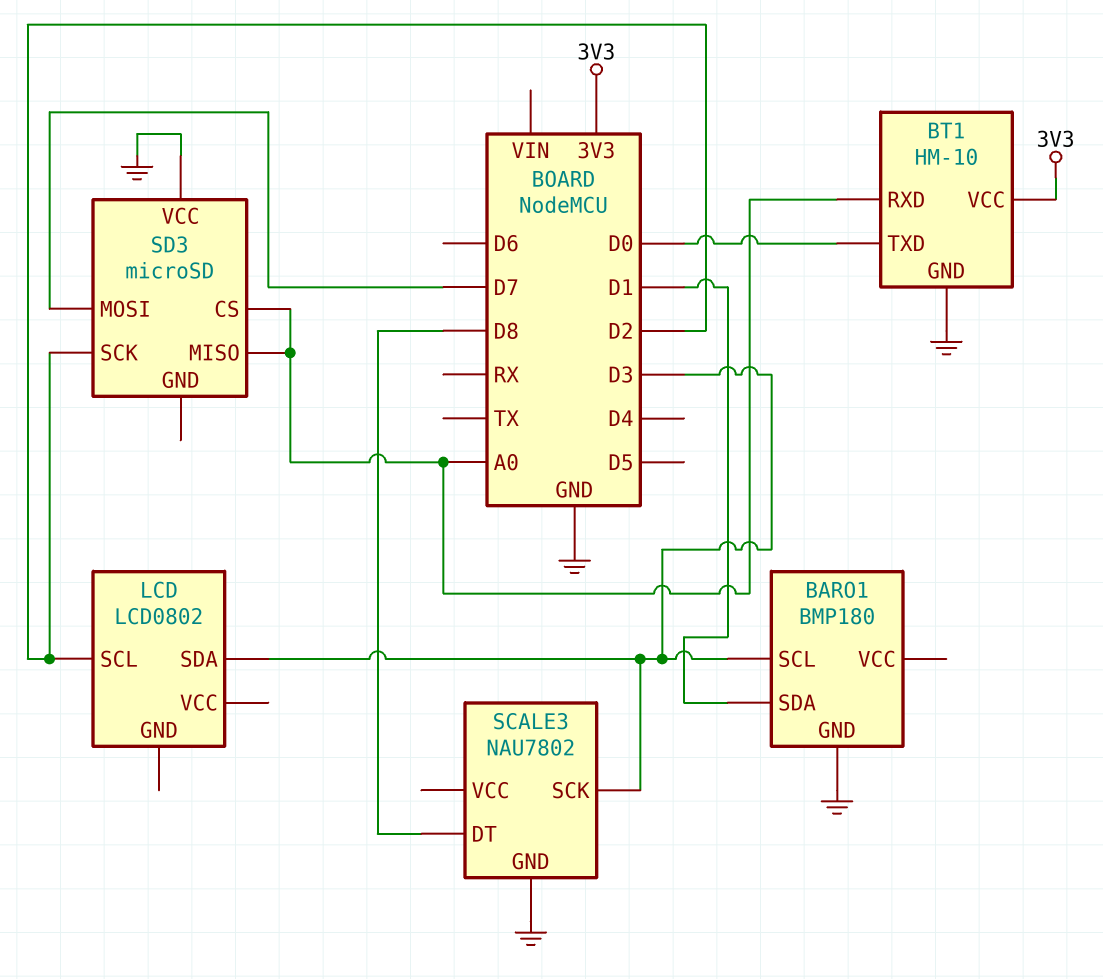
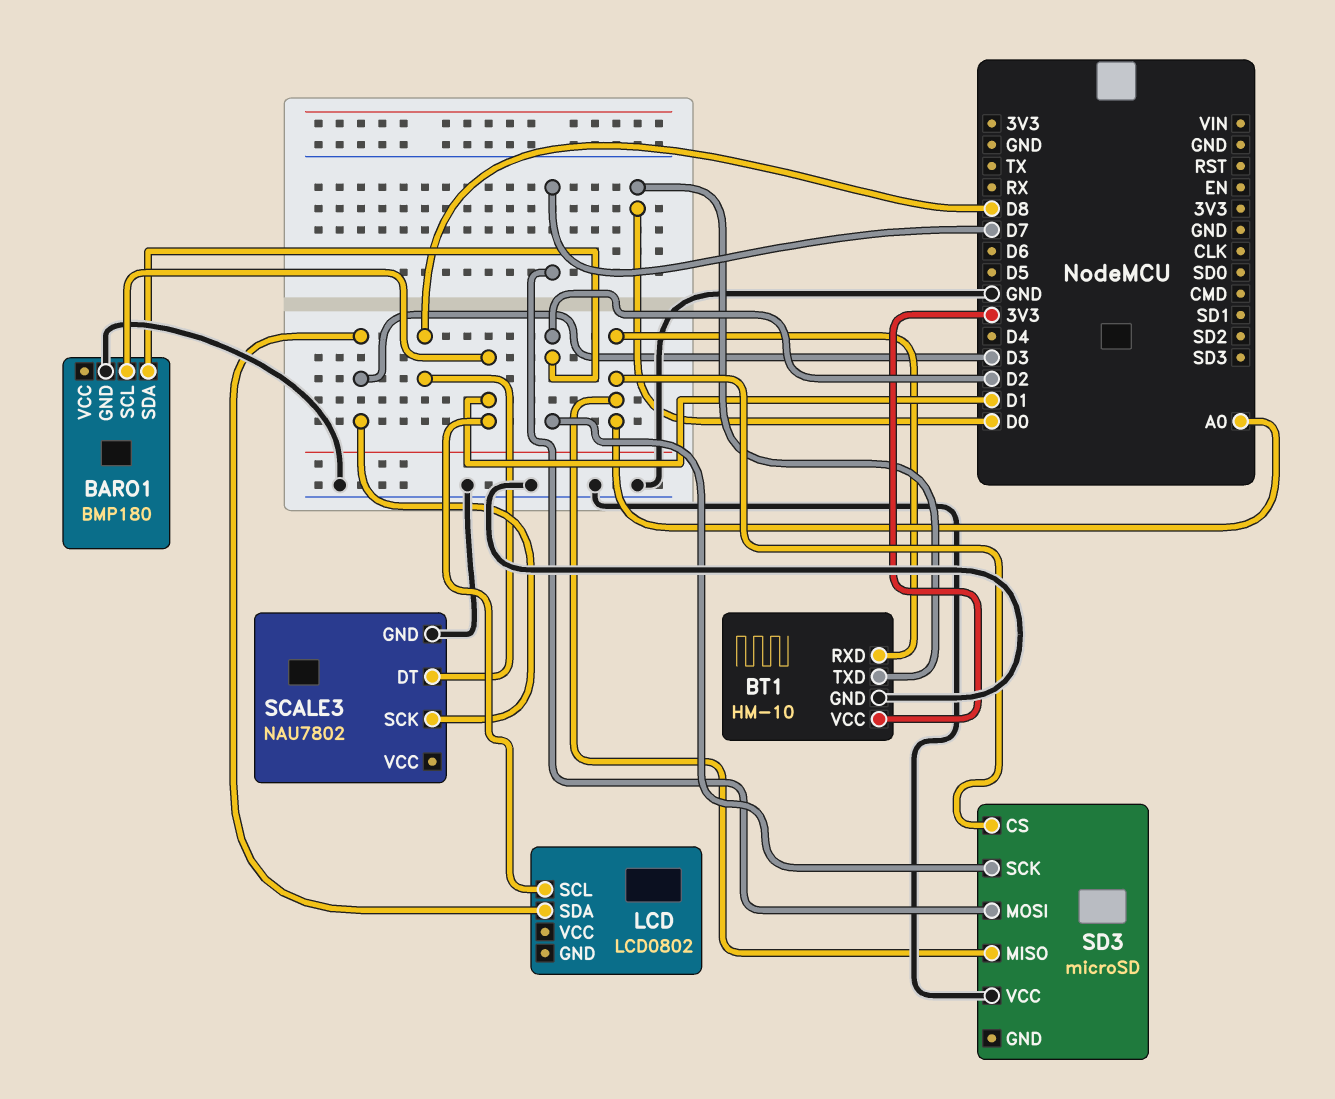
BARO1 pin SCL: D3 -> D1
BARO1 pin SDA: D1 -> D2
LCD pin SCL: D2 -> D1

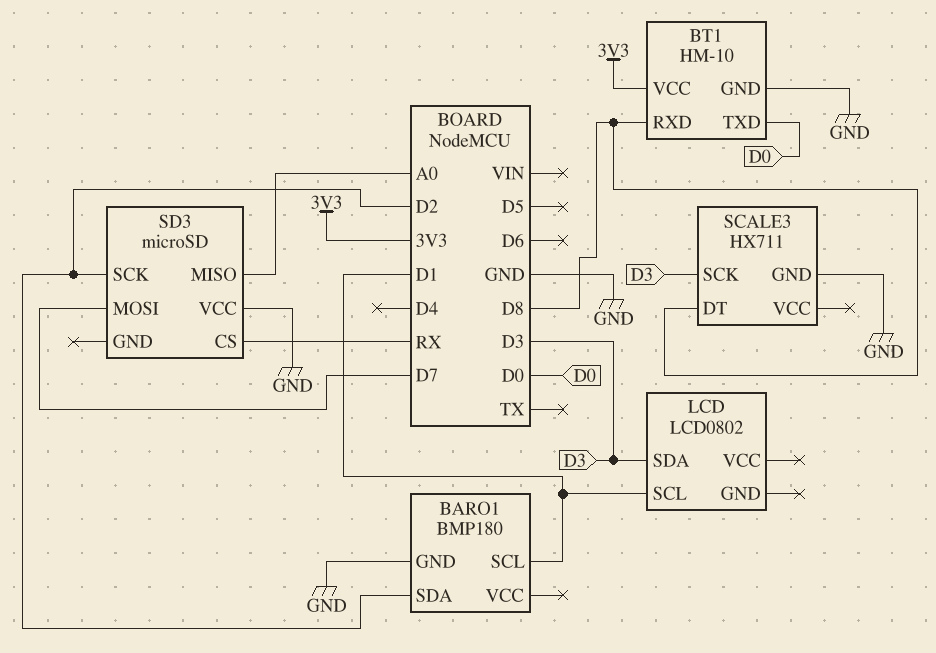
BT1 pin RXD: A0 -> D8
SCALE3: NAU7802 -> HX711
SD3 pin CS: A0 -> RX

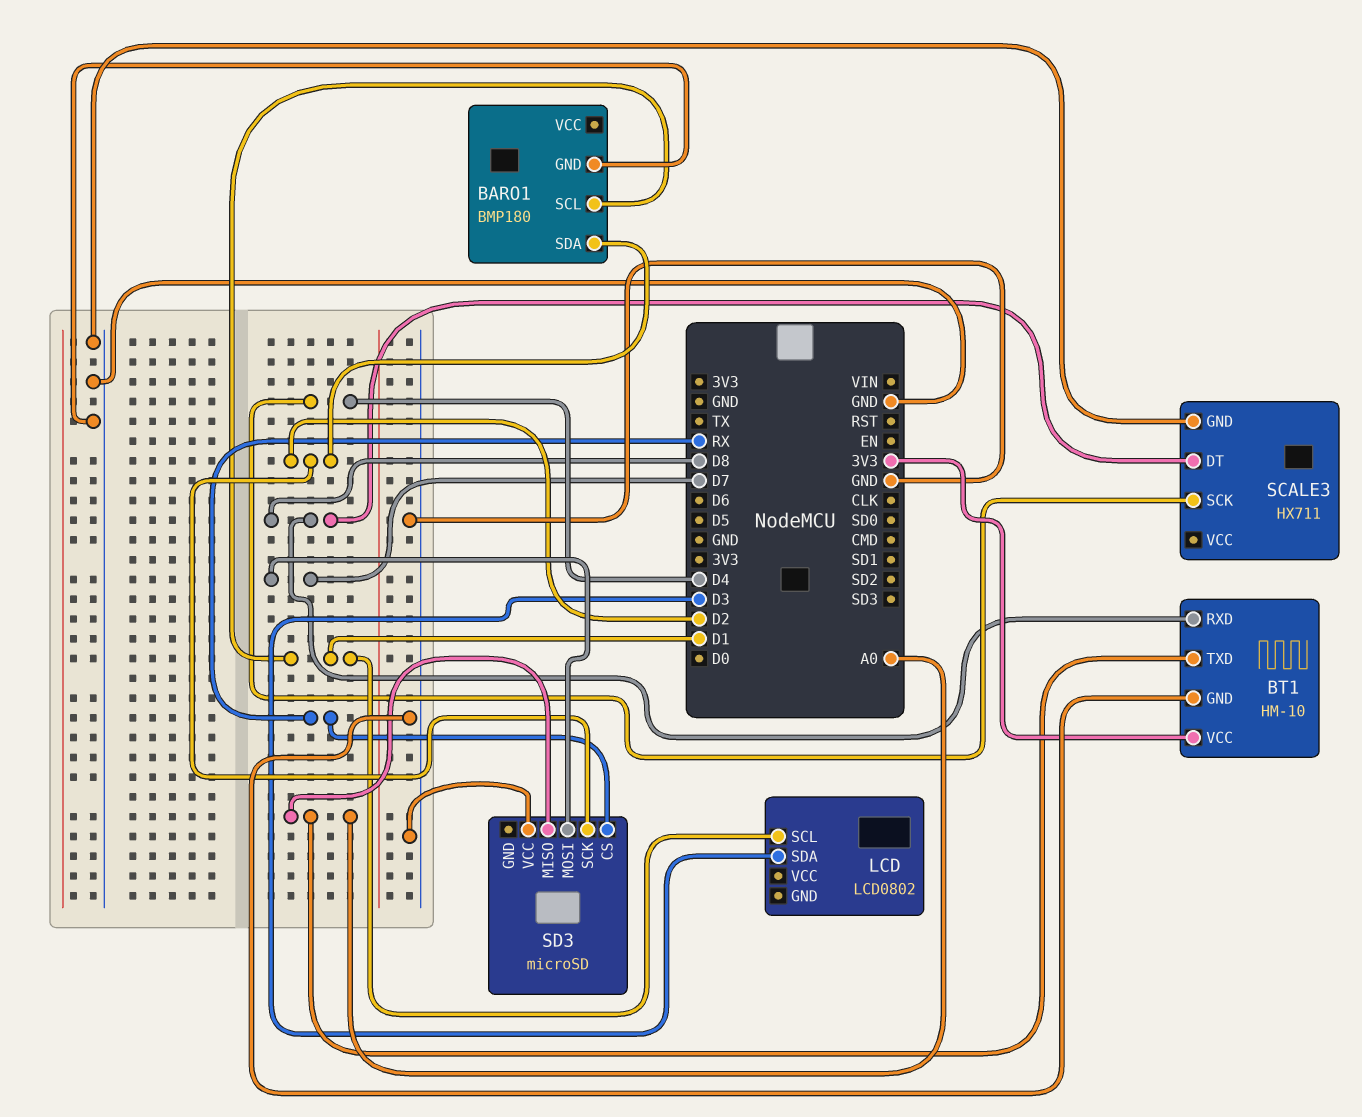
BT1 pin TXD: D0 -> A0
SCALE3 pin SCK: D3 -> D4

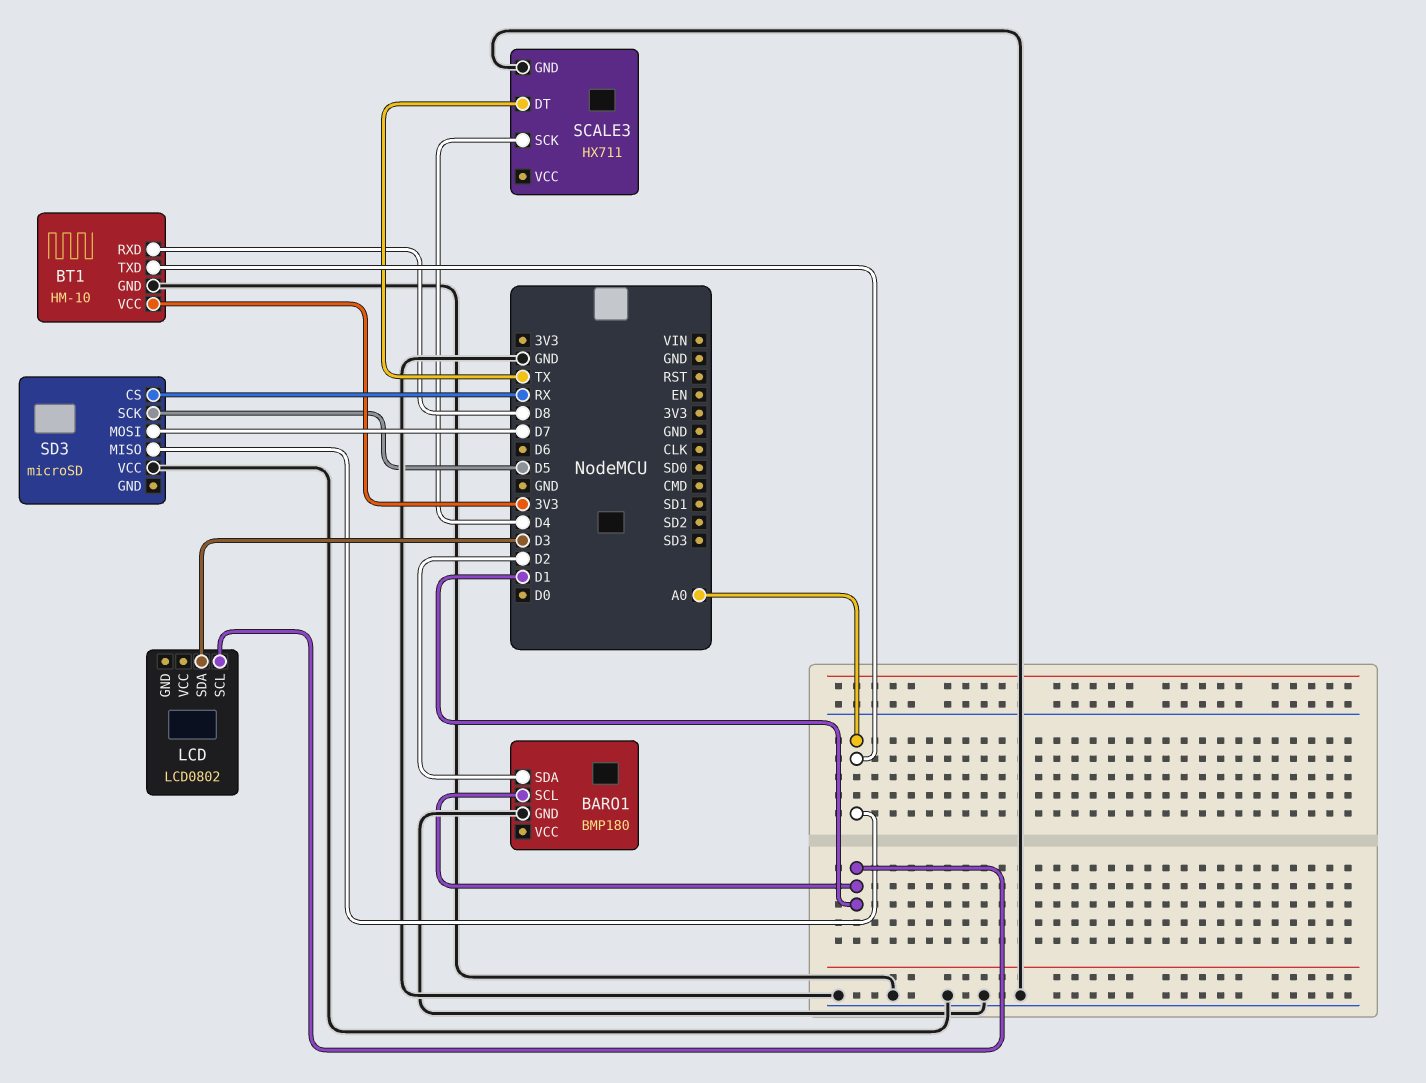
SCALE3 pin DT: D8 -> TX
SD3 pin SCK: D2 -> D5

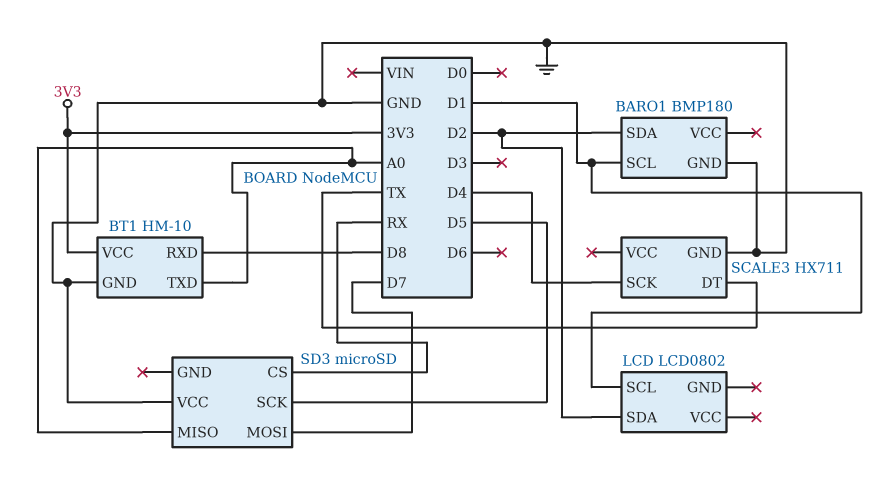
LCD pin SDA: D3 -> D2

